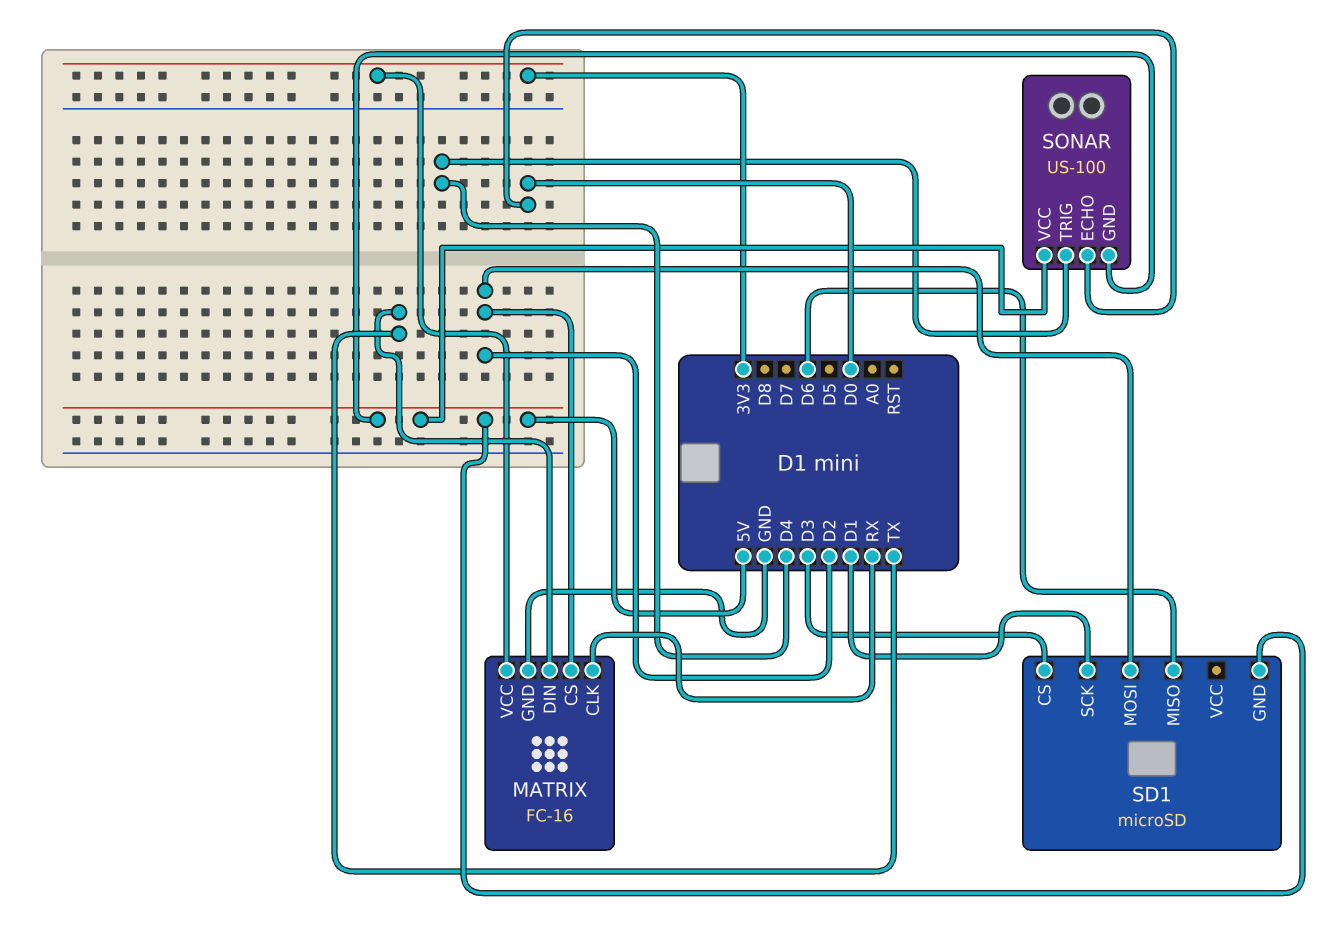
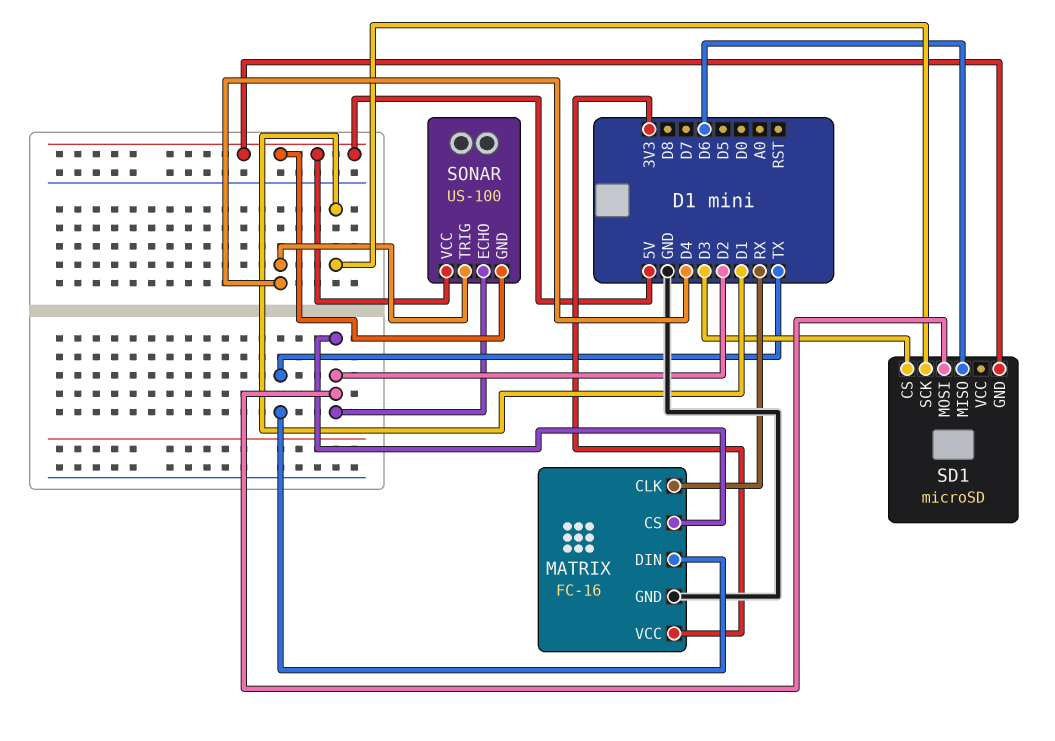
SONAR pin ECHO: D0 -> D2

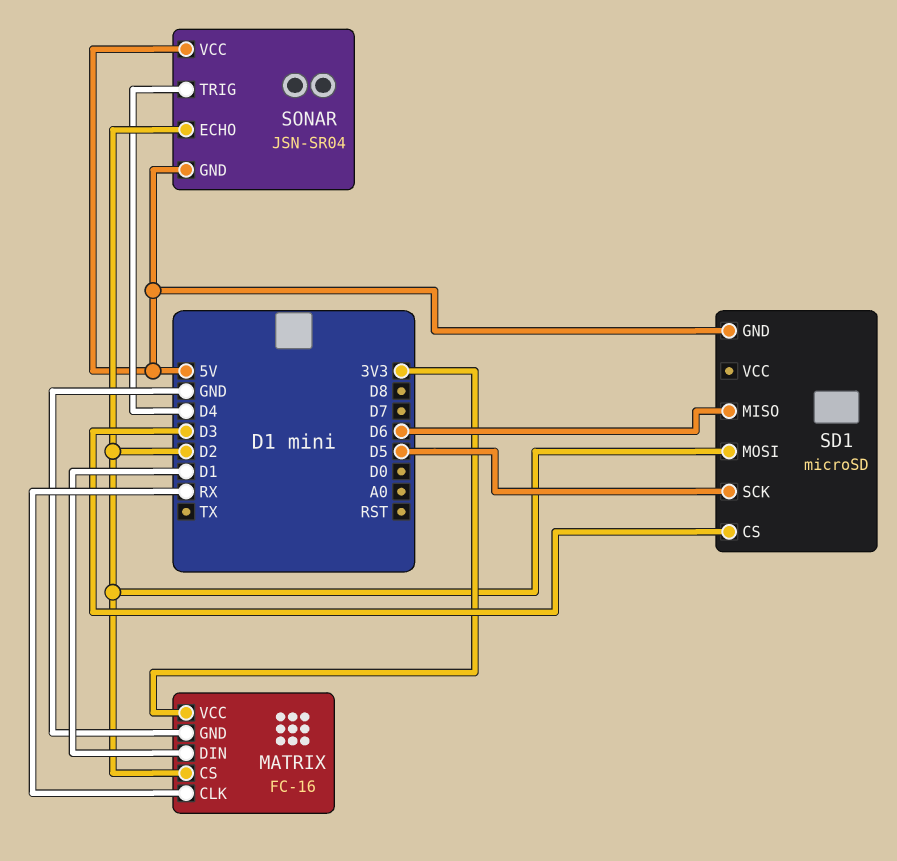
MATRIX pin DIN: TX -> D1
SD1 pin SCK: D1 -> D5
SONAR: US-100 -> JSN-SR04

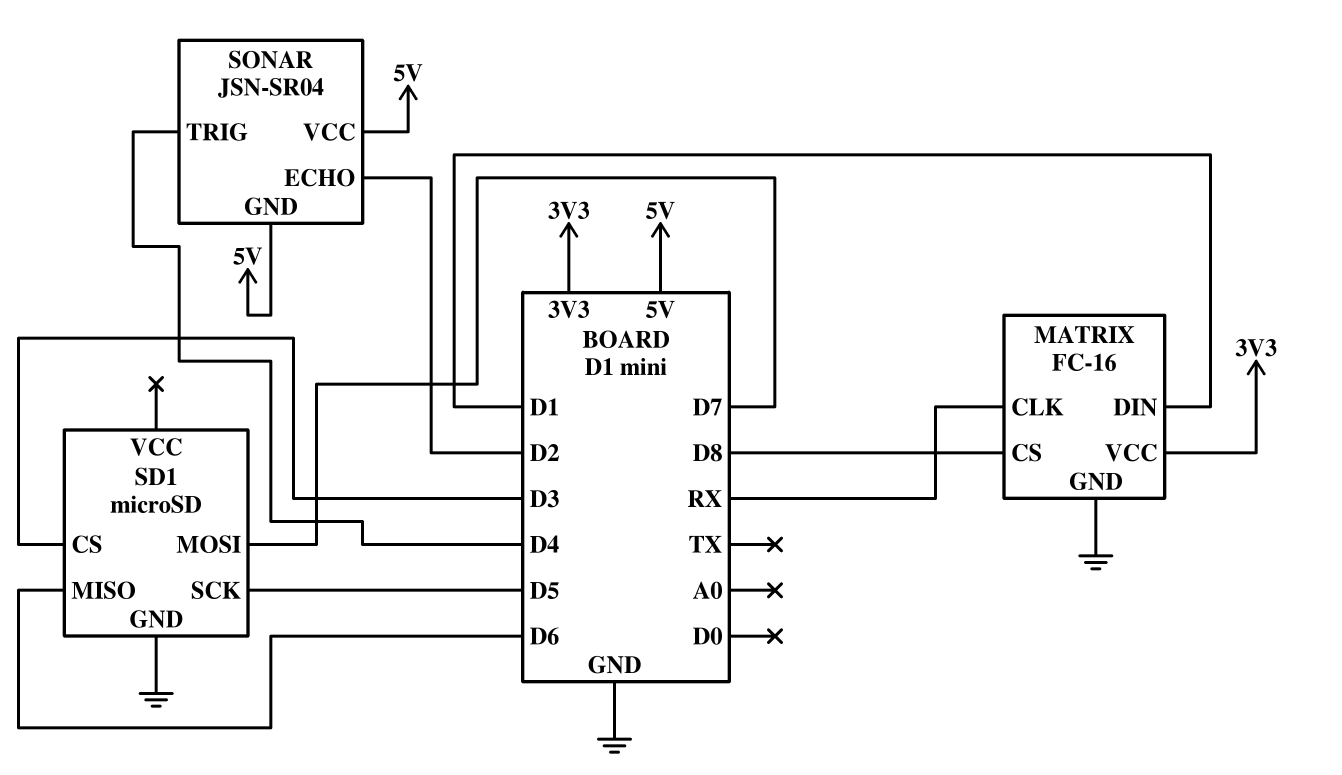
MATRIX pin CS: D2 -> D8
SD1 pin GND: 5V -> GND
SD1 pin MOSI: D2 -> D7

